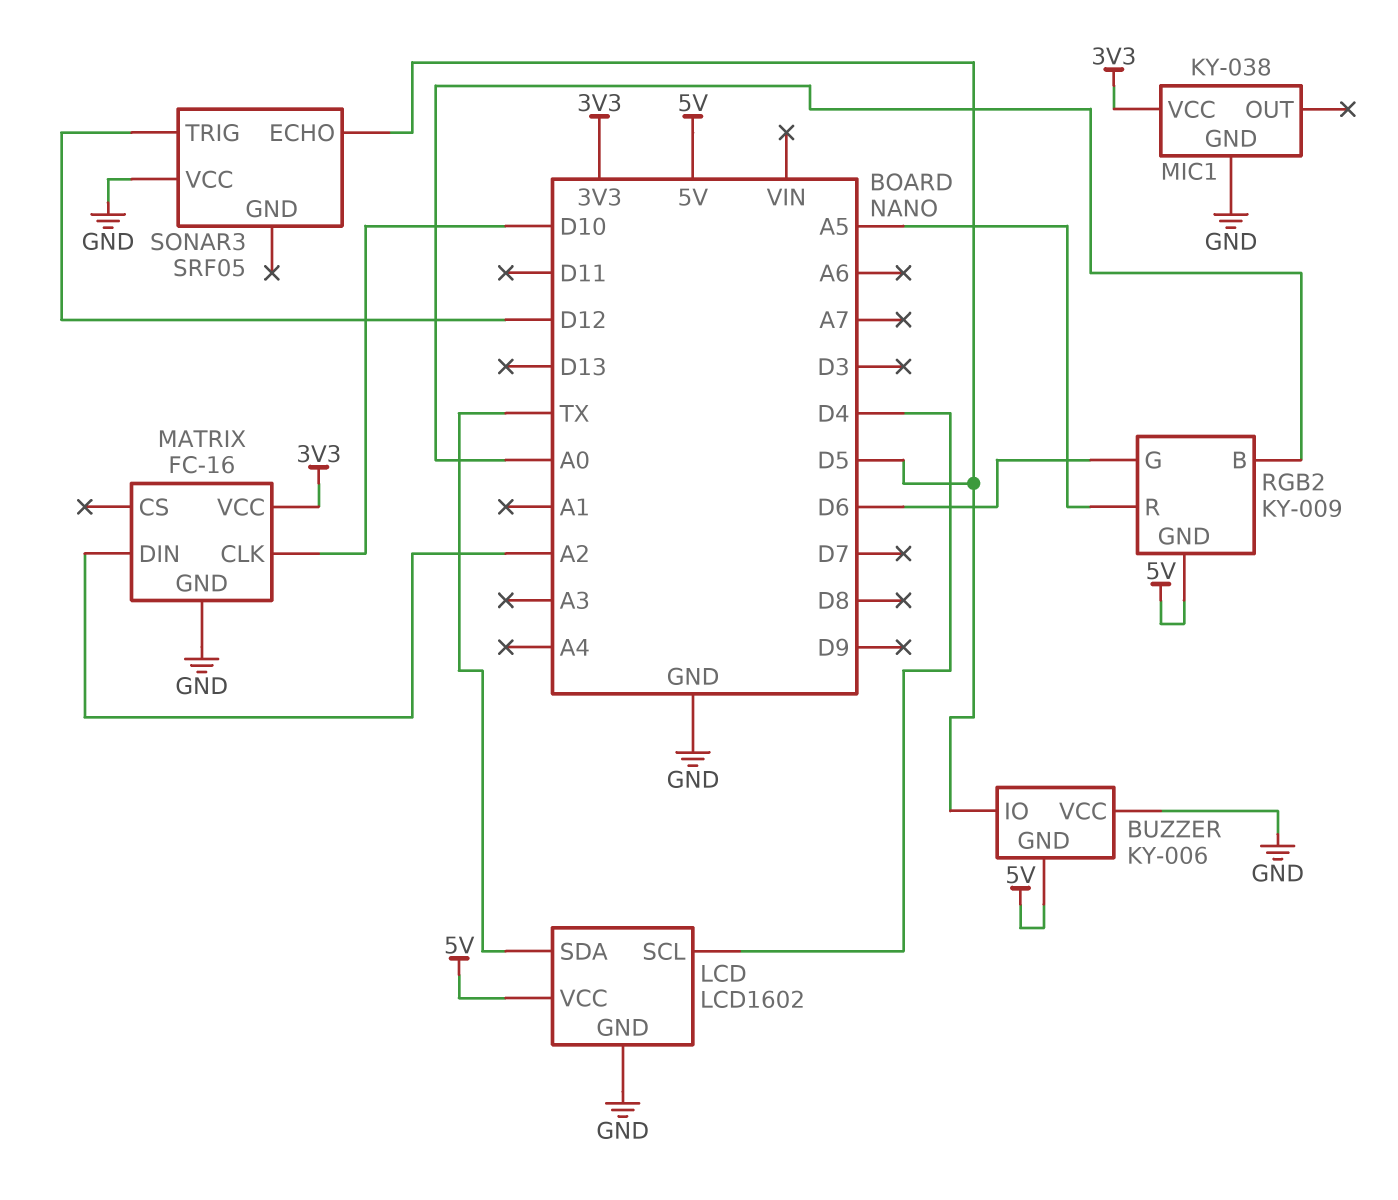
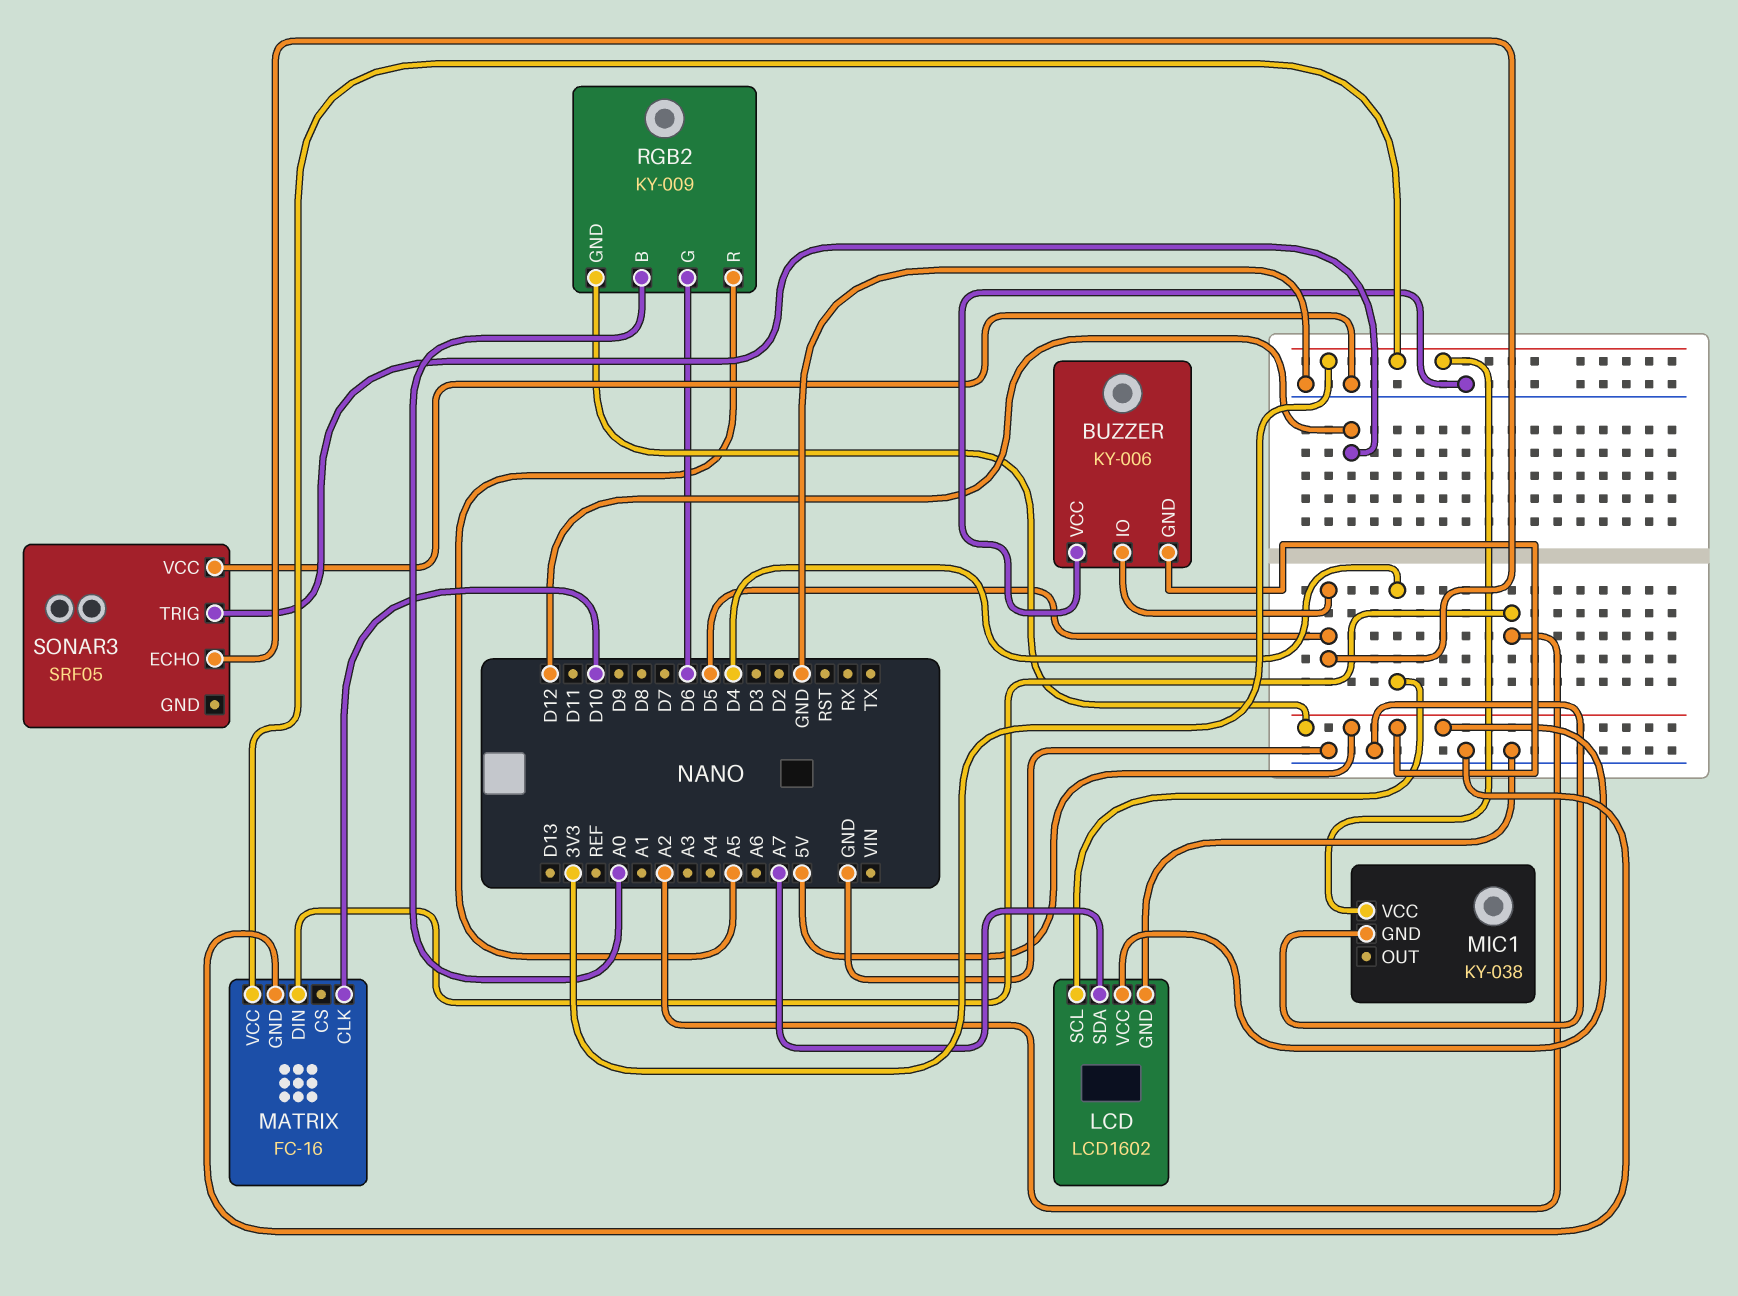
LCD pin SDA: TX -> A7

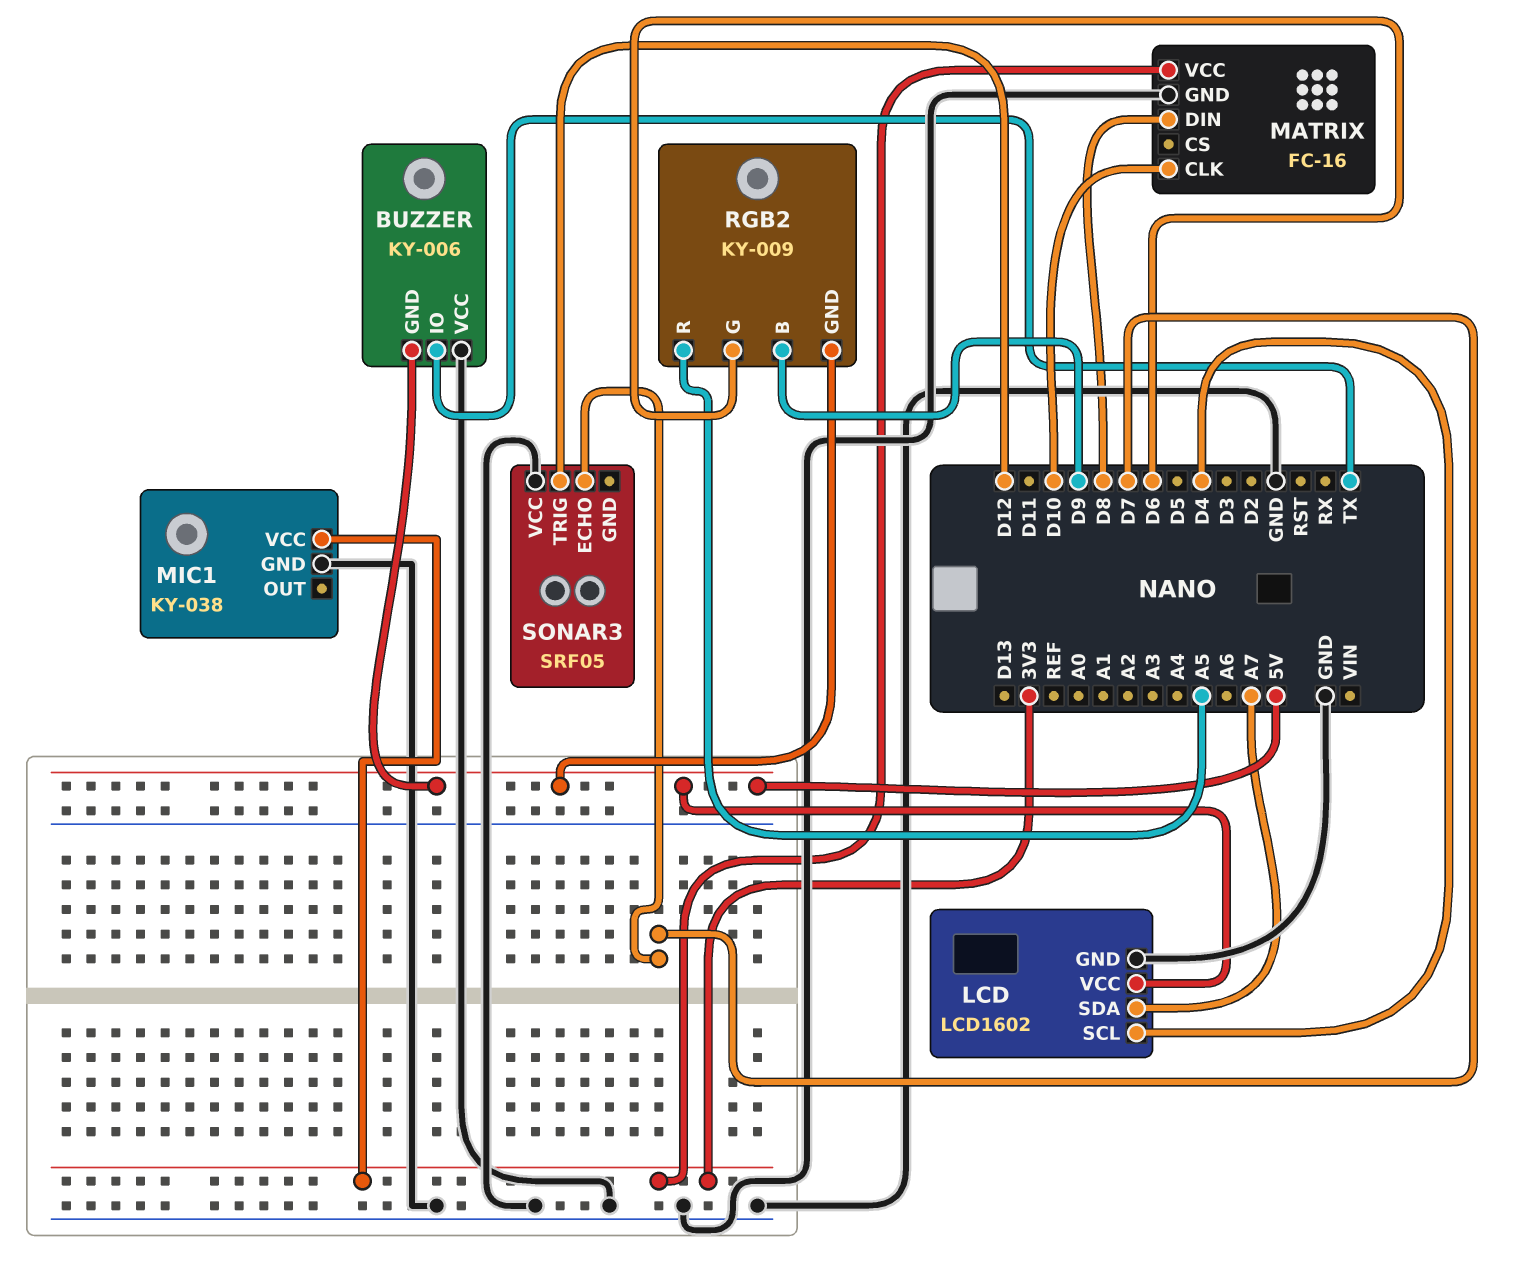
BUZZER pin IO: D5 -> TX
MATRIX pin DIN: A2 -> D8
RGB2 pin B: A0 -> D9
SONAR3 pin ECHO: D5 -> D7

